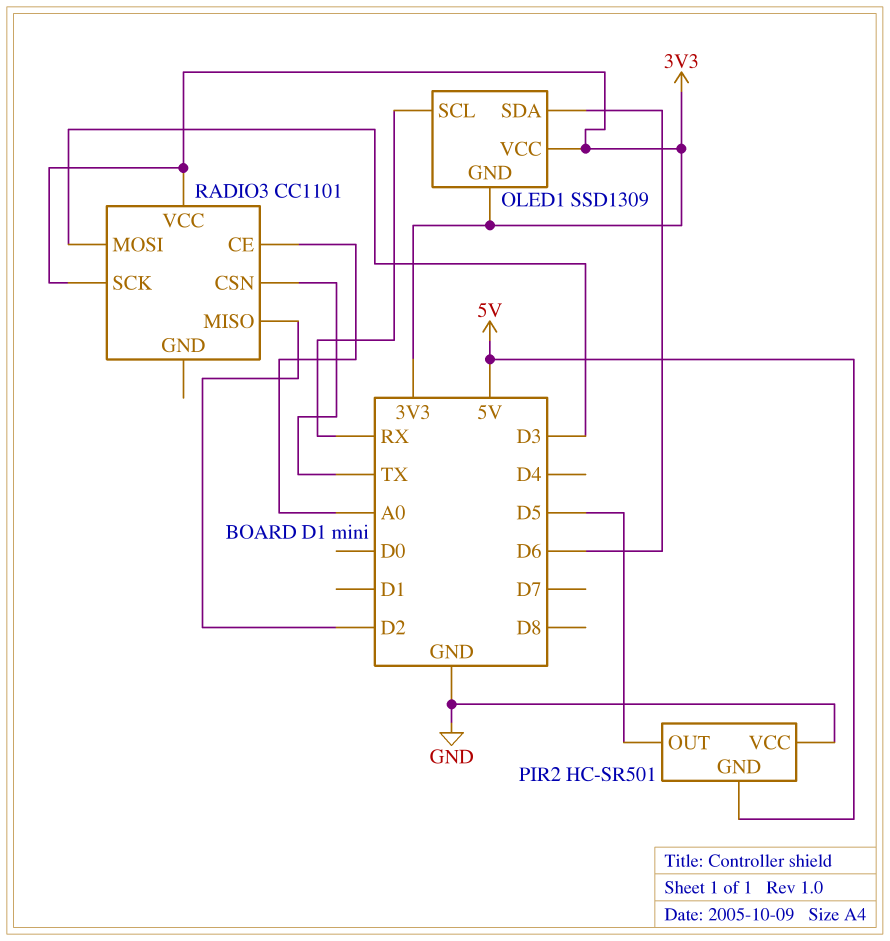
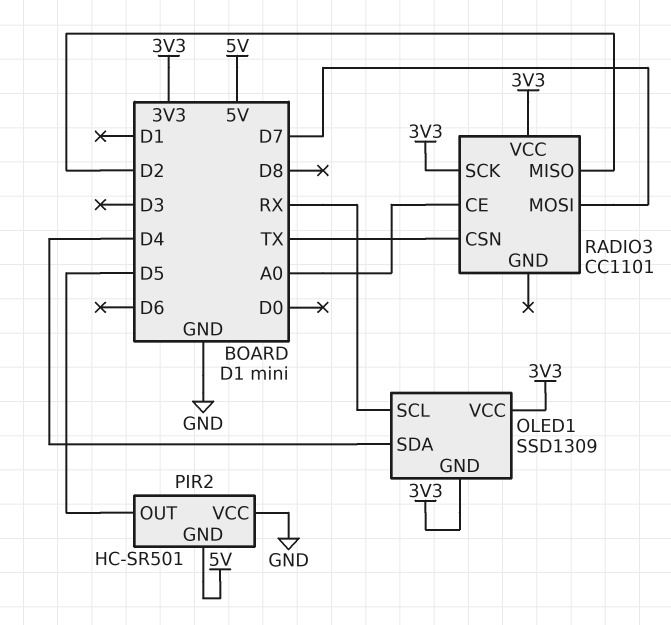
OLED1 pin SDA: D6 -> D4
RADIO3 pin MOSI: D3 -> D7

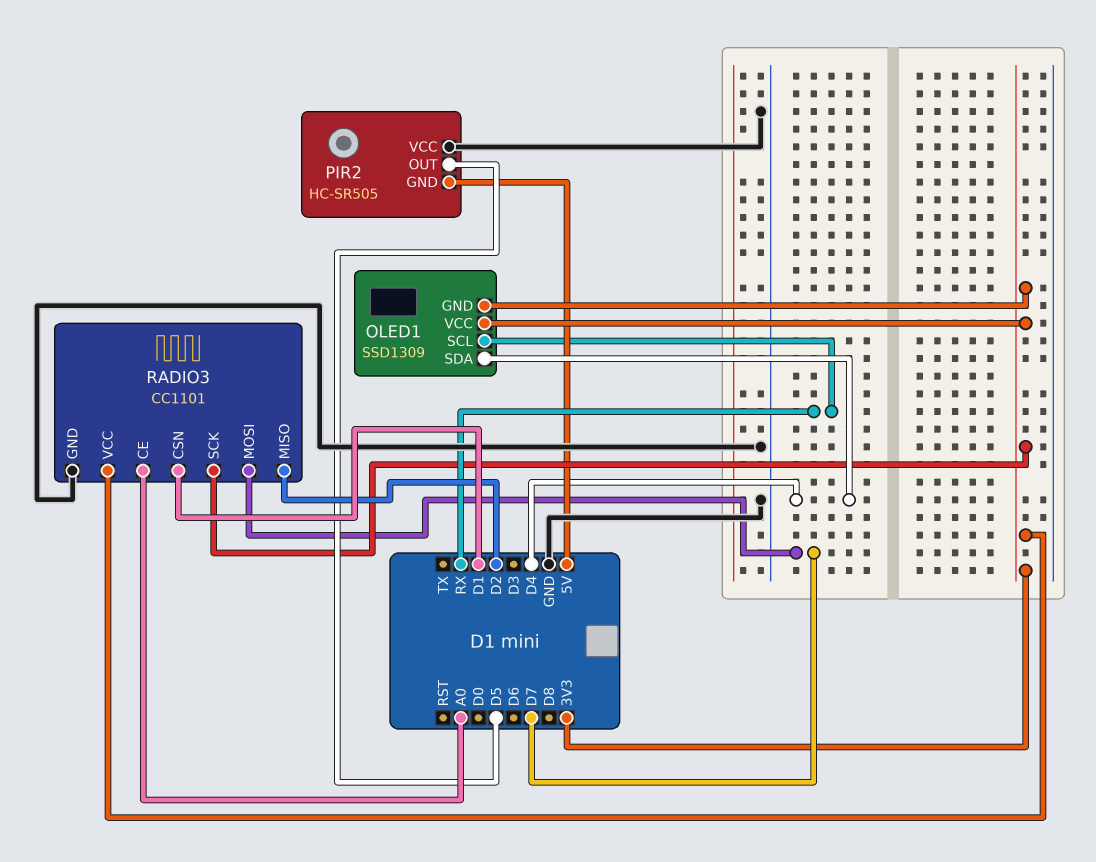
PIR2: HC-SR501 -> HC-SR505
RADIO3 pin CSN: TX -> D1
RADIO3 pin GND: none -> GND

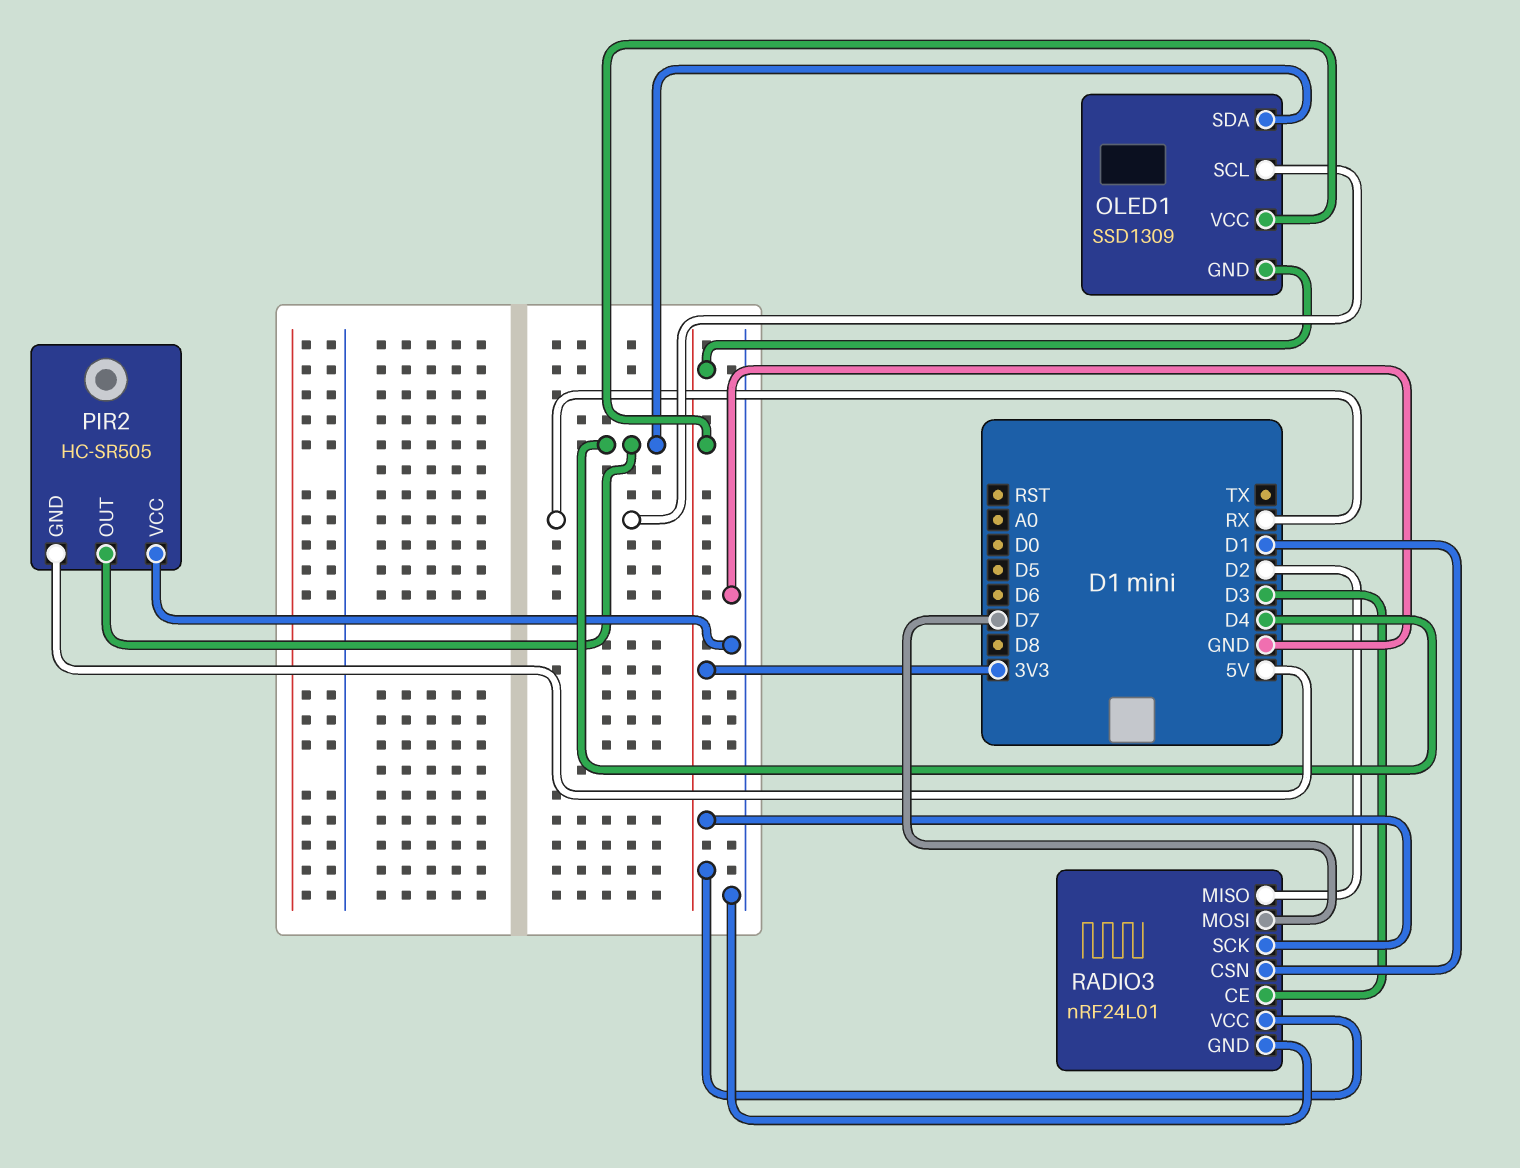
PIR2 pin OUT: D5 -> D4
RADIO3: CC1101 -> nRF24L01
RADIO3 pin CE: A0 -> D3

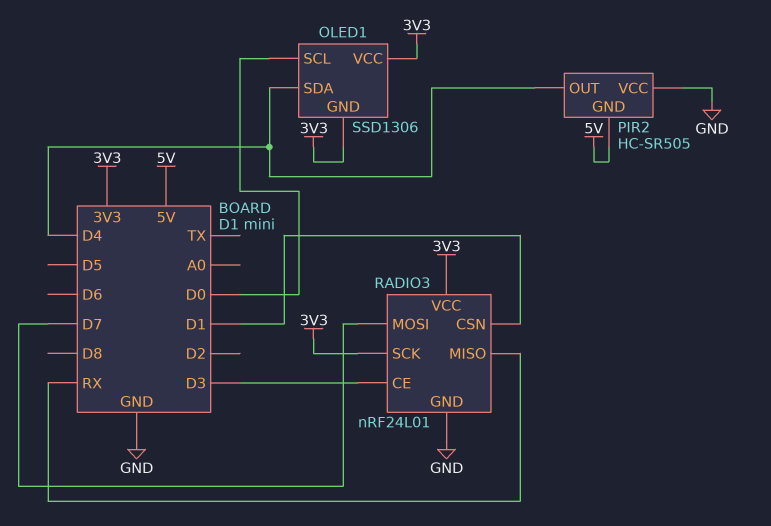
OLED1: SSD1309 -> SSD1306
OLED1 pin SCL: RX -> D0
RADIO3 pin MISO: D2 -> RX

